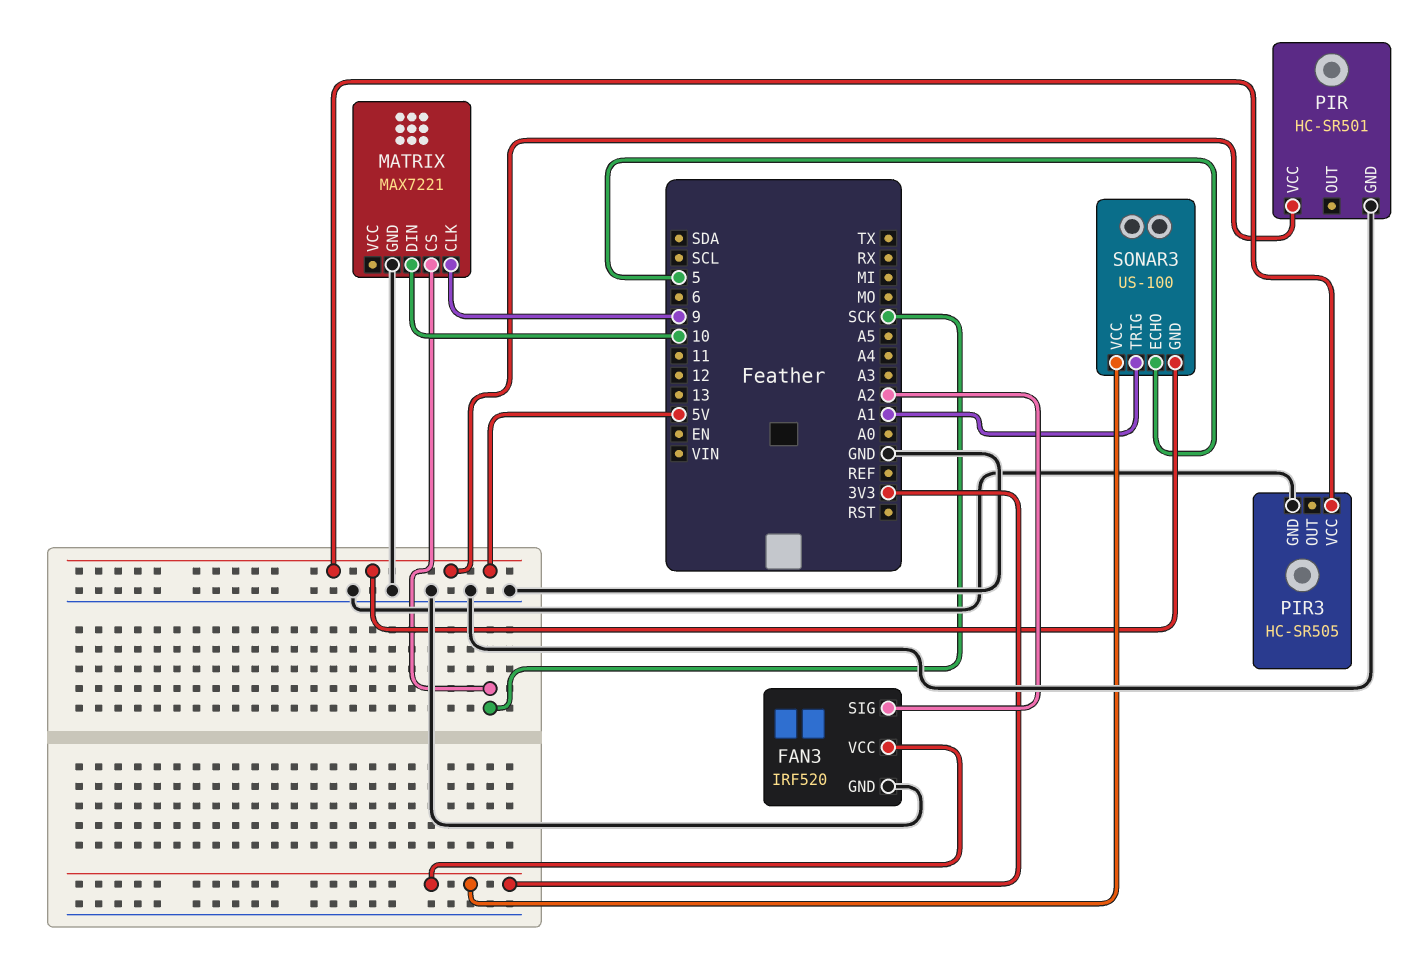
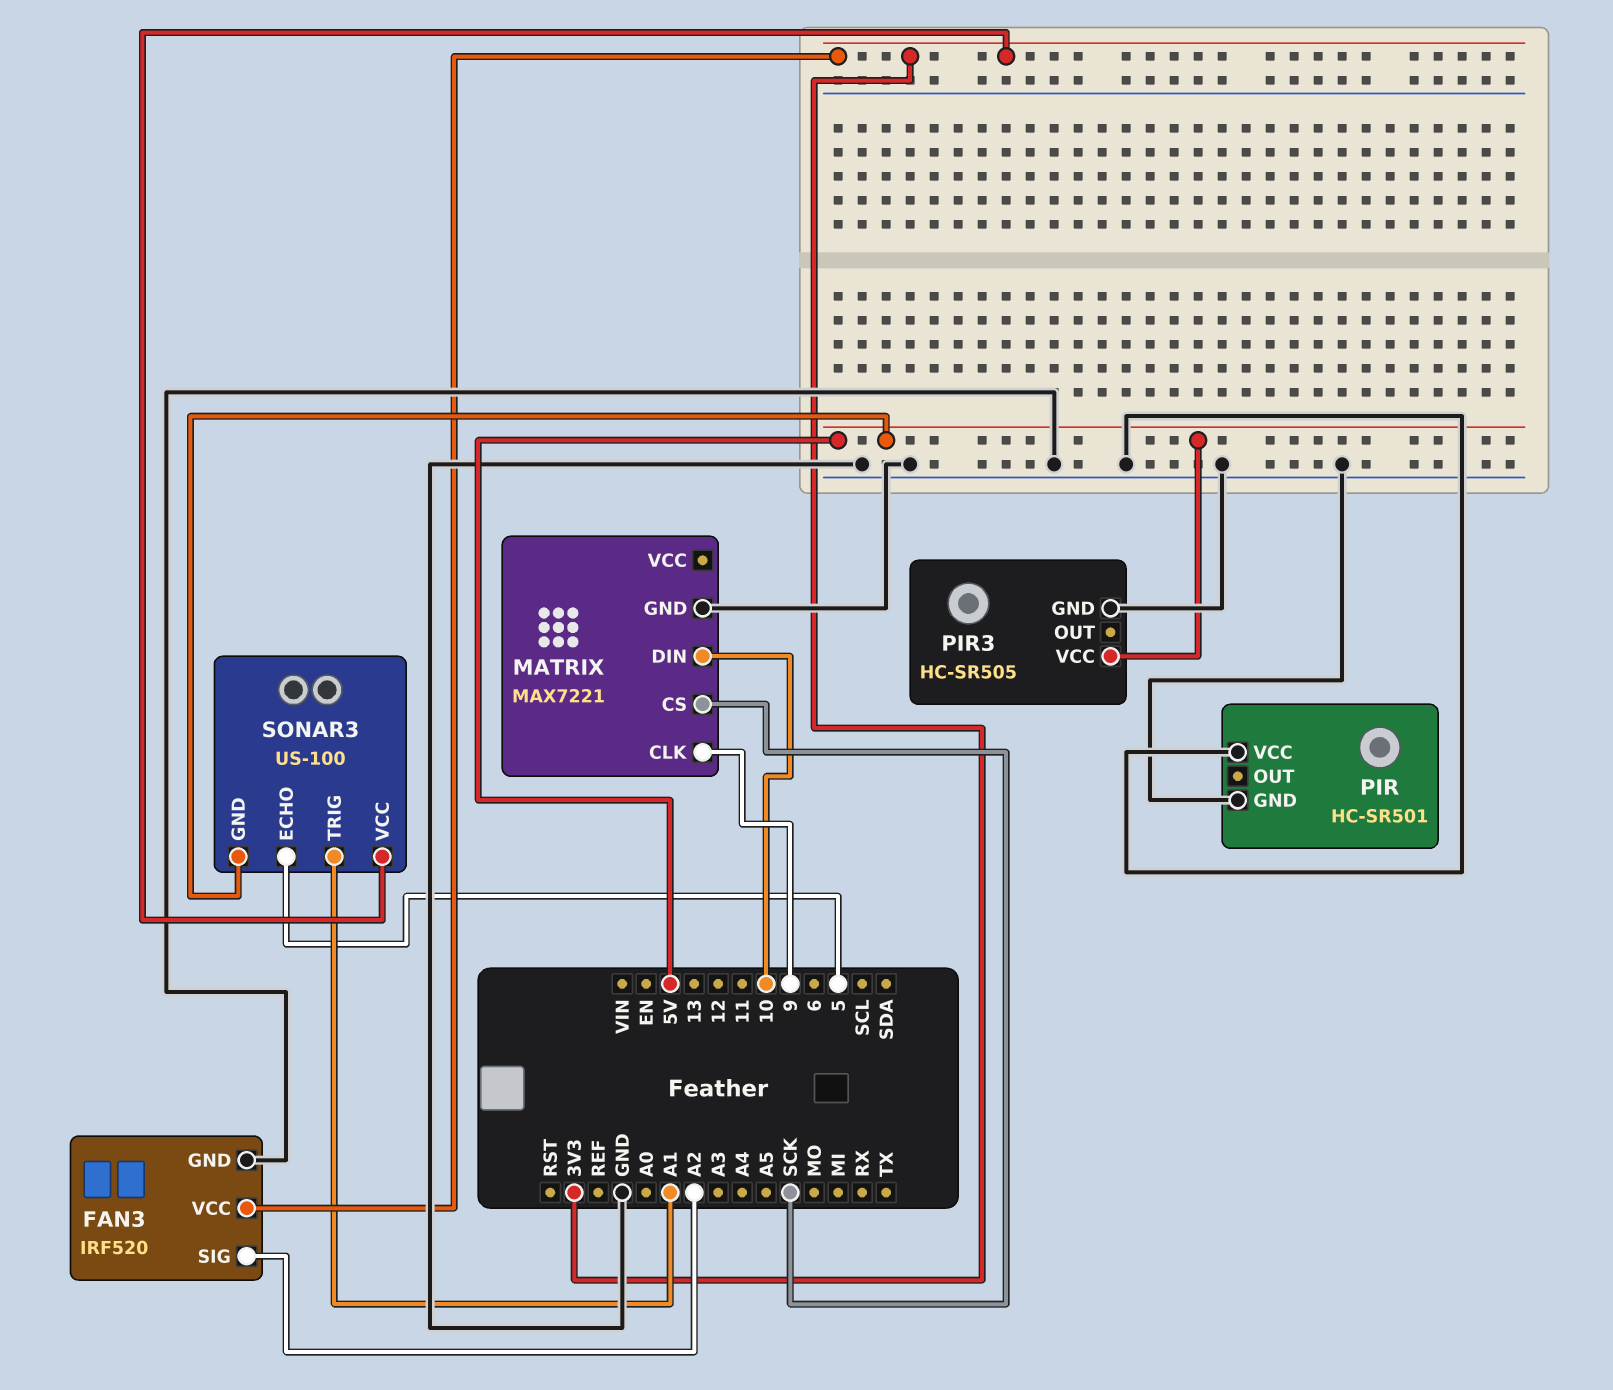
PIR pin VCC: 5V -> GND

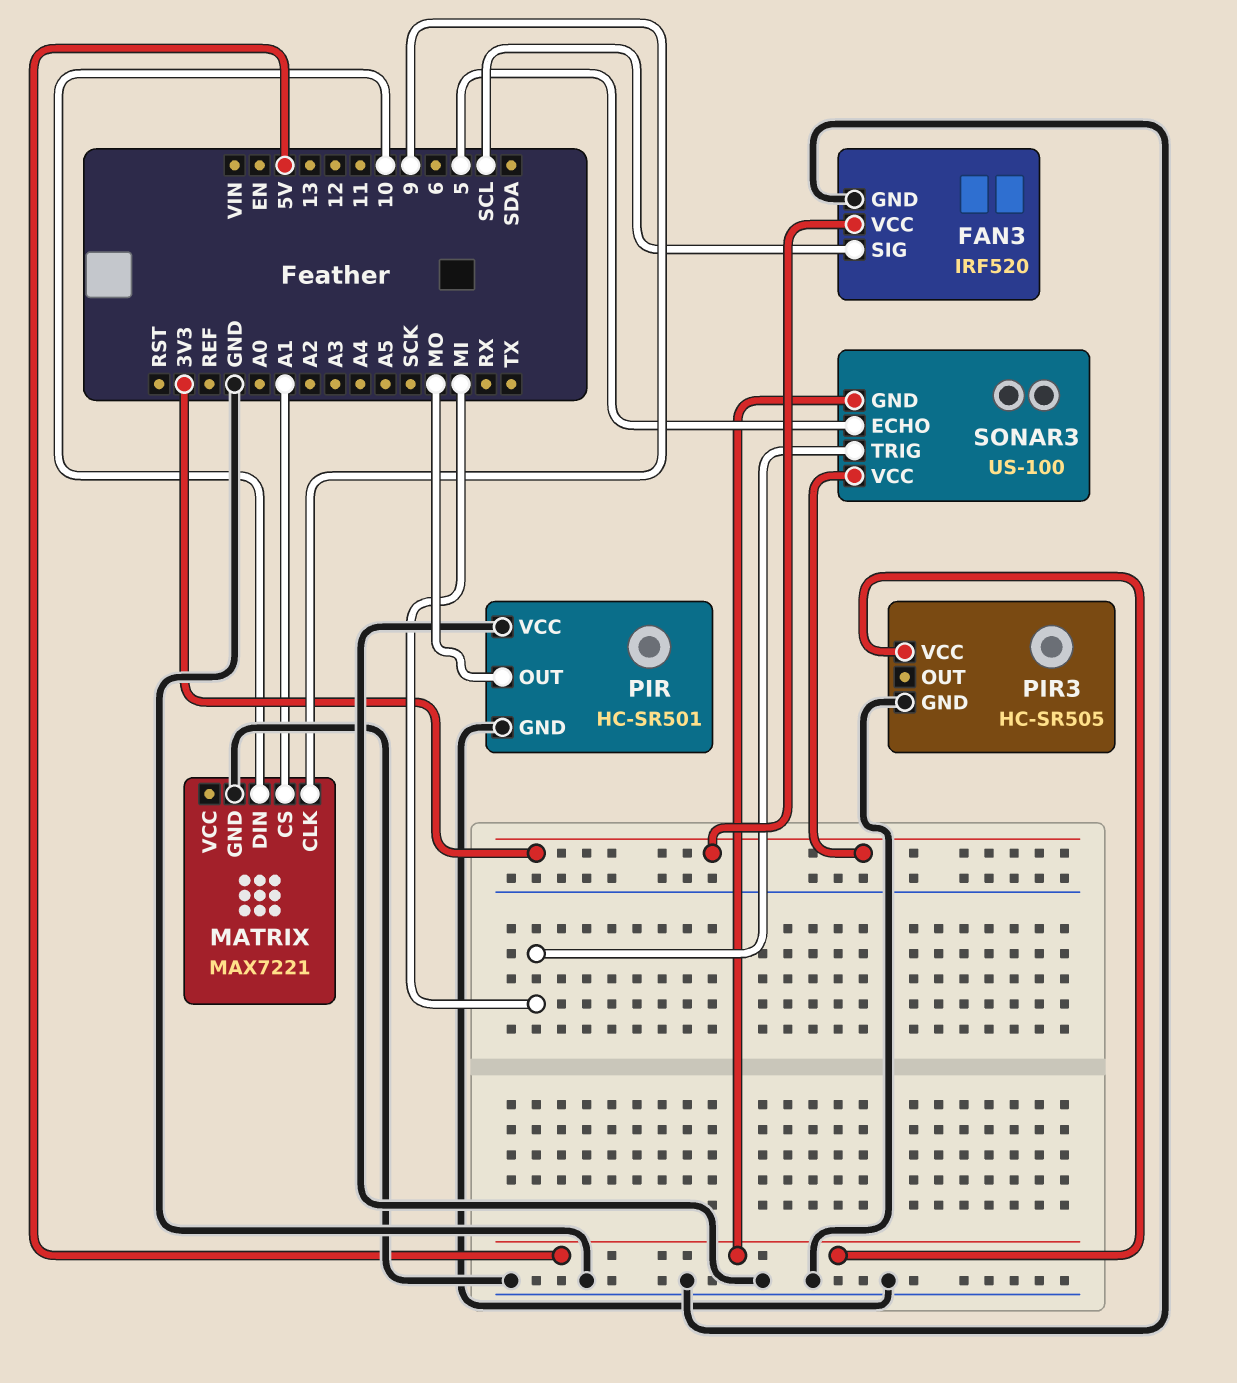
FAN3 pin SIG: A2 -> SCL
MATRIX pin CS: SCK -> A1
PIR pin OUT: none -> MO
SONAR3 pin TRIG: A1 -> MI

